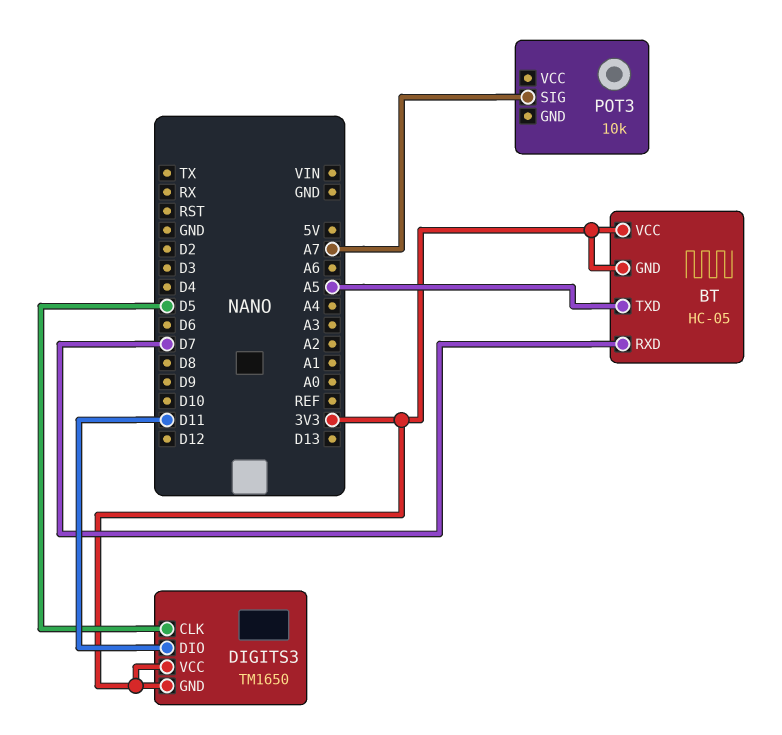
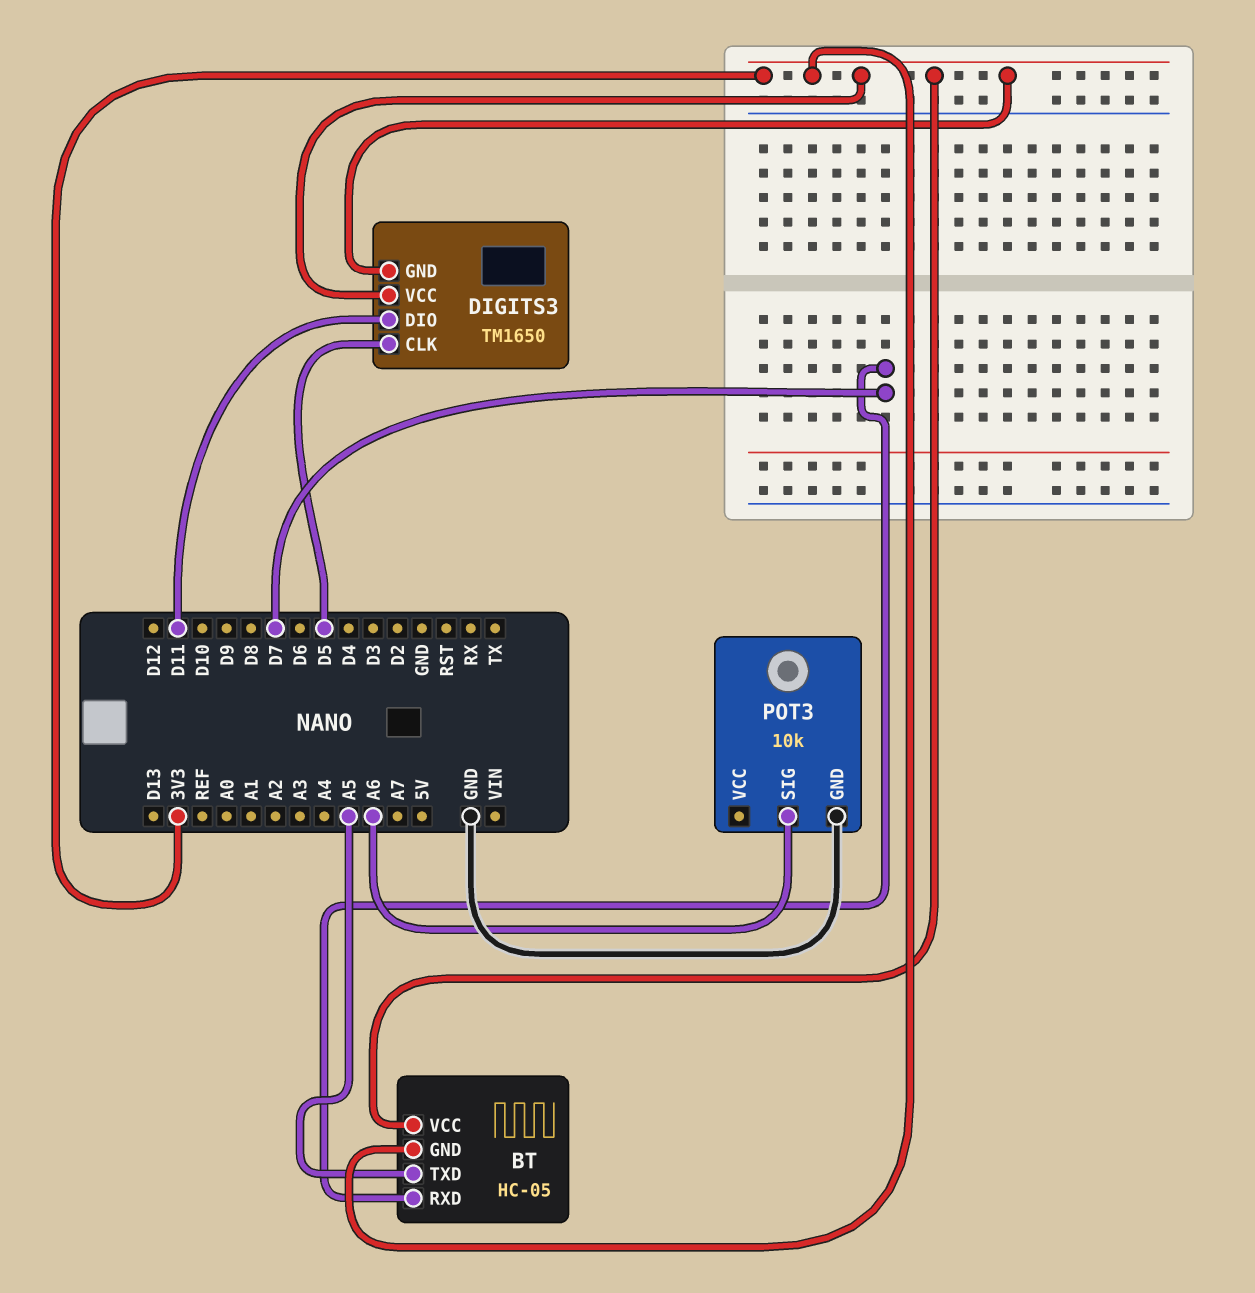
POT3 pin GND: none -> GND
POT3 pin SIG: A7 -> A6

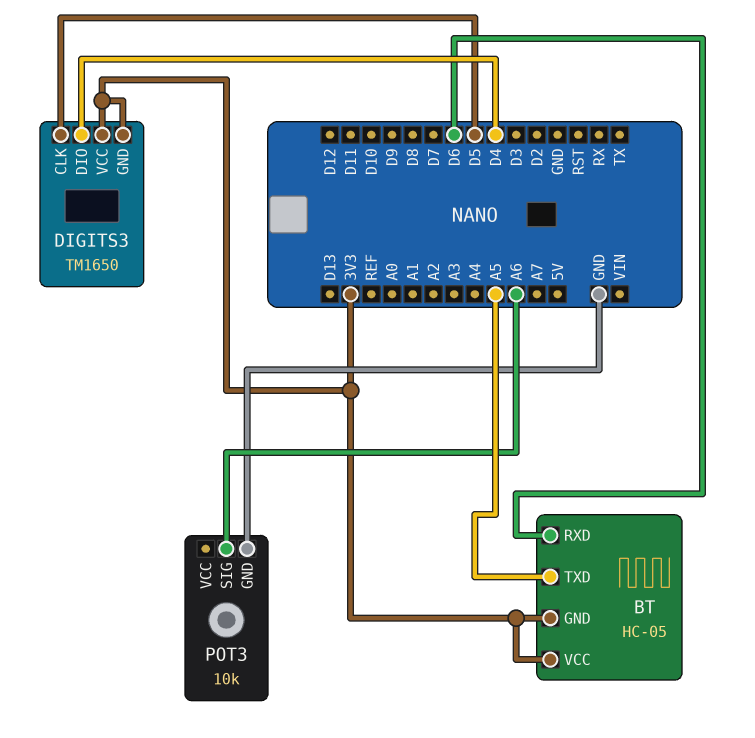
BT pin RXD: D7 -> D6
DIGITS3 pin DIO: D11 -> D4

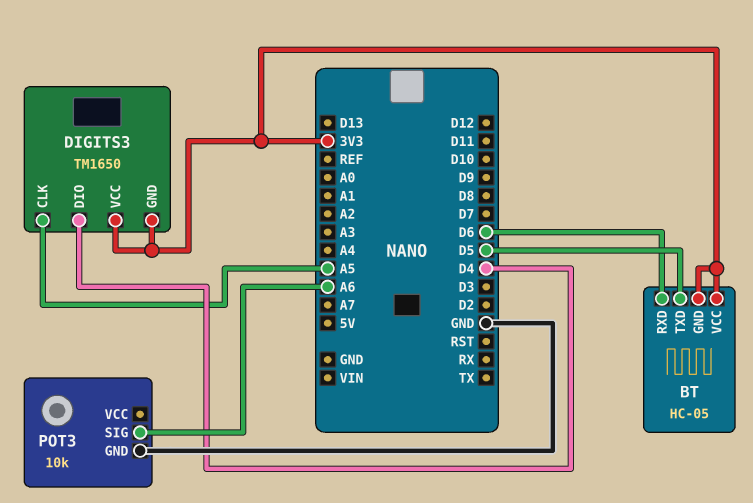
BT pin TXD: A5 -> D5
DIGITS3 pin CLK: D5 -> A5

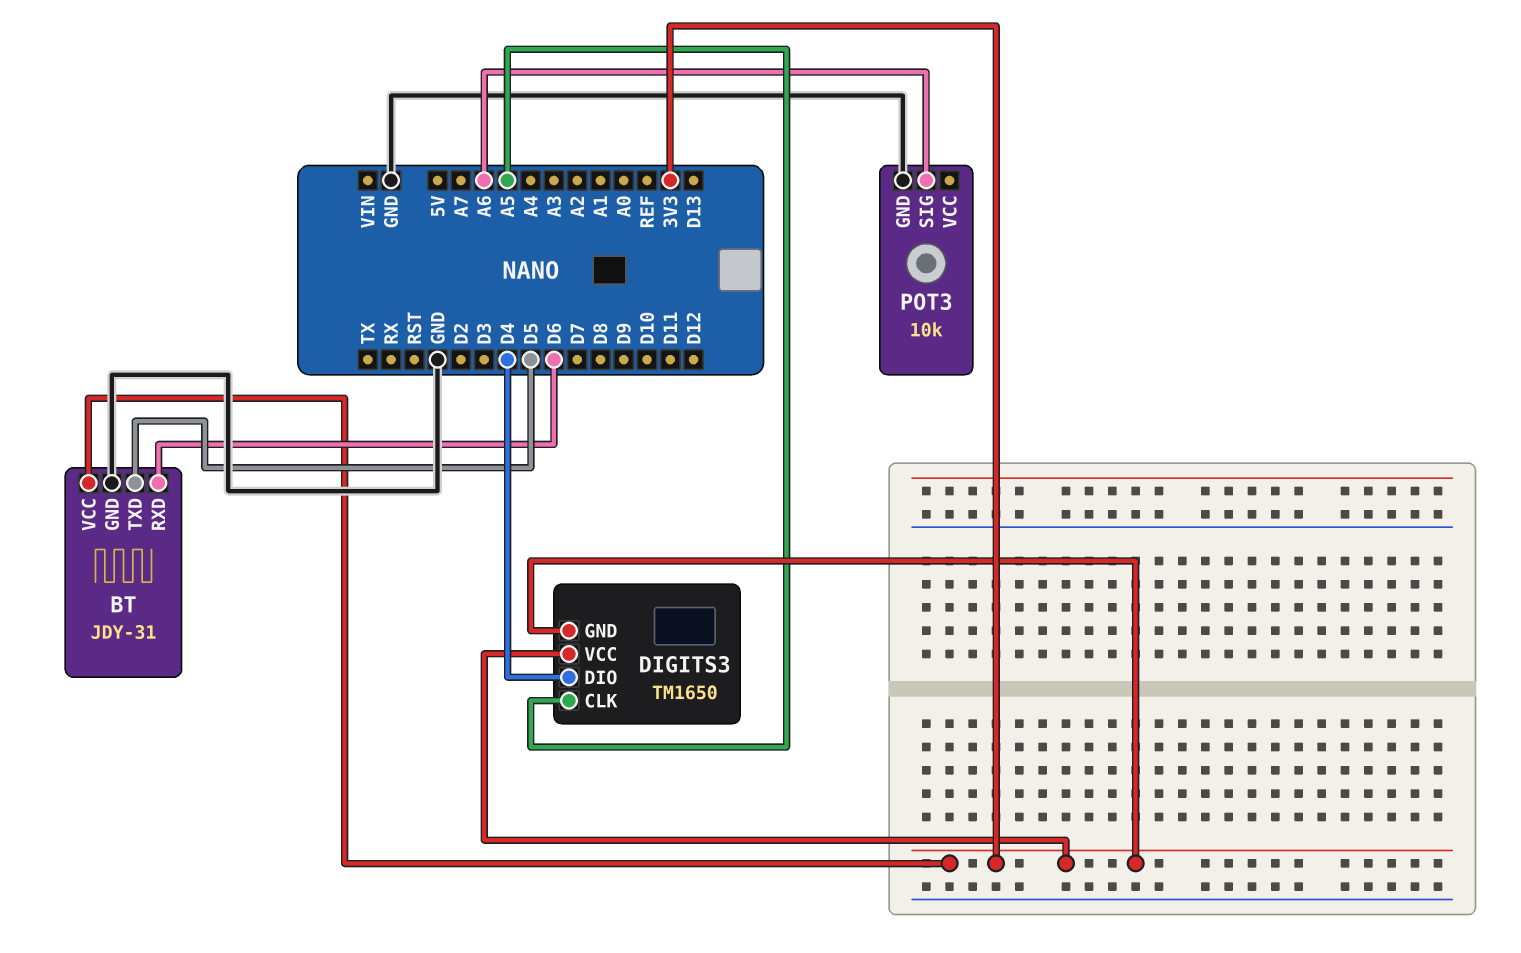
BT: HC-05 -> JDY-31
BT pin GND: 3V3 -> GND

